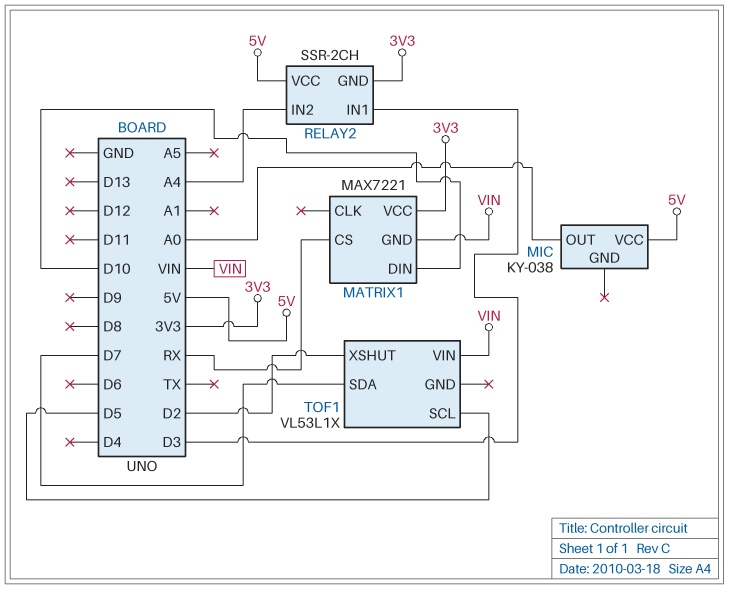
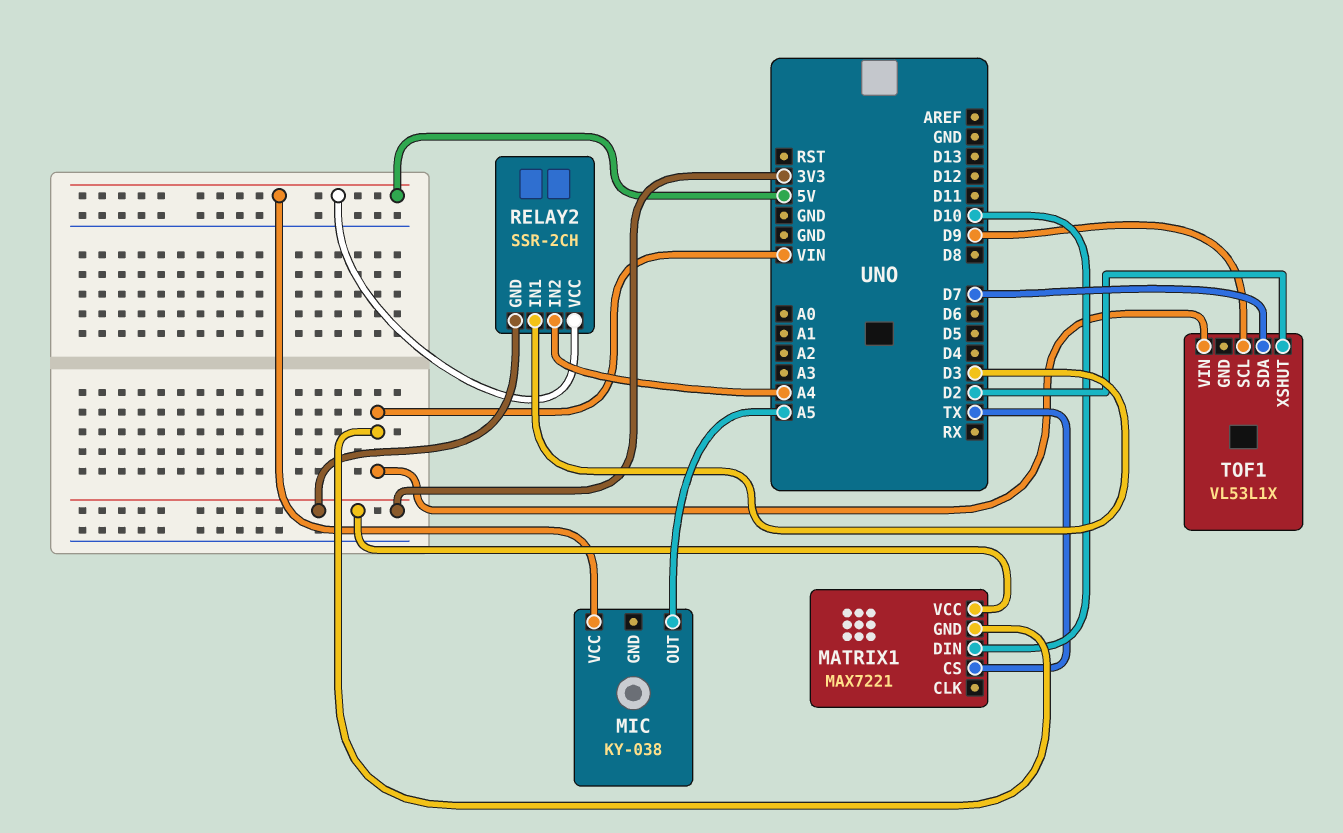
MATRIX1 pin CS: RX -> TX
MIC pin OUT: A0 -> A5
TOF1 pin SCL: D5 -> D9

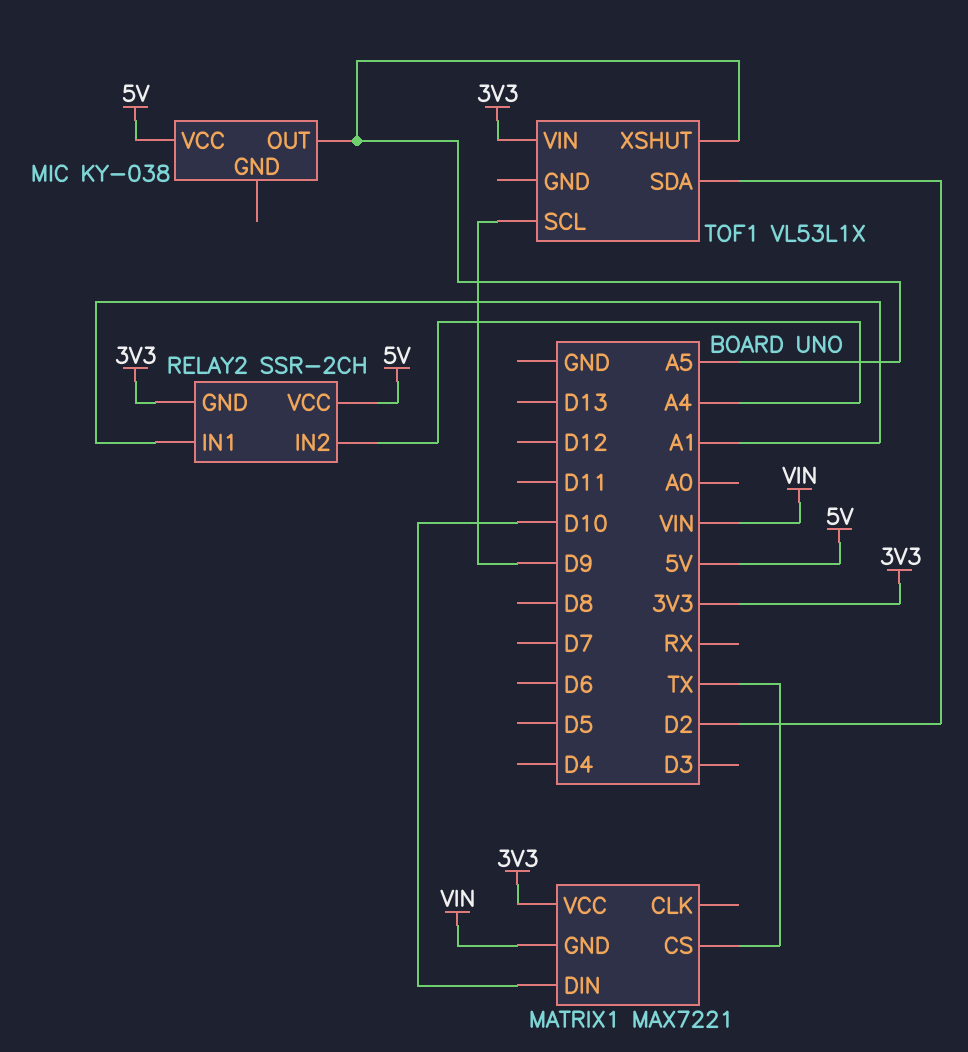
RELAY2 pin IN1: D3 -> A1
TOF1 pin SDA: D7 -> D2
TOF1 pin VIN: VIN -> 3V3
TOF1 pin XSHUT: D2 -> A5

